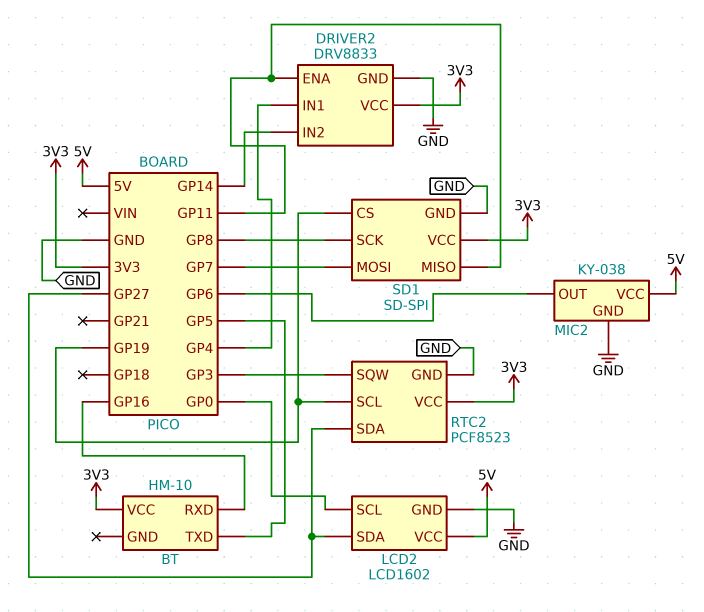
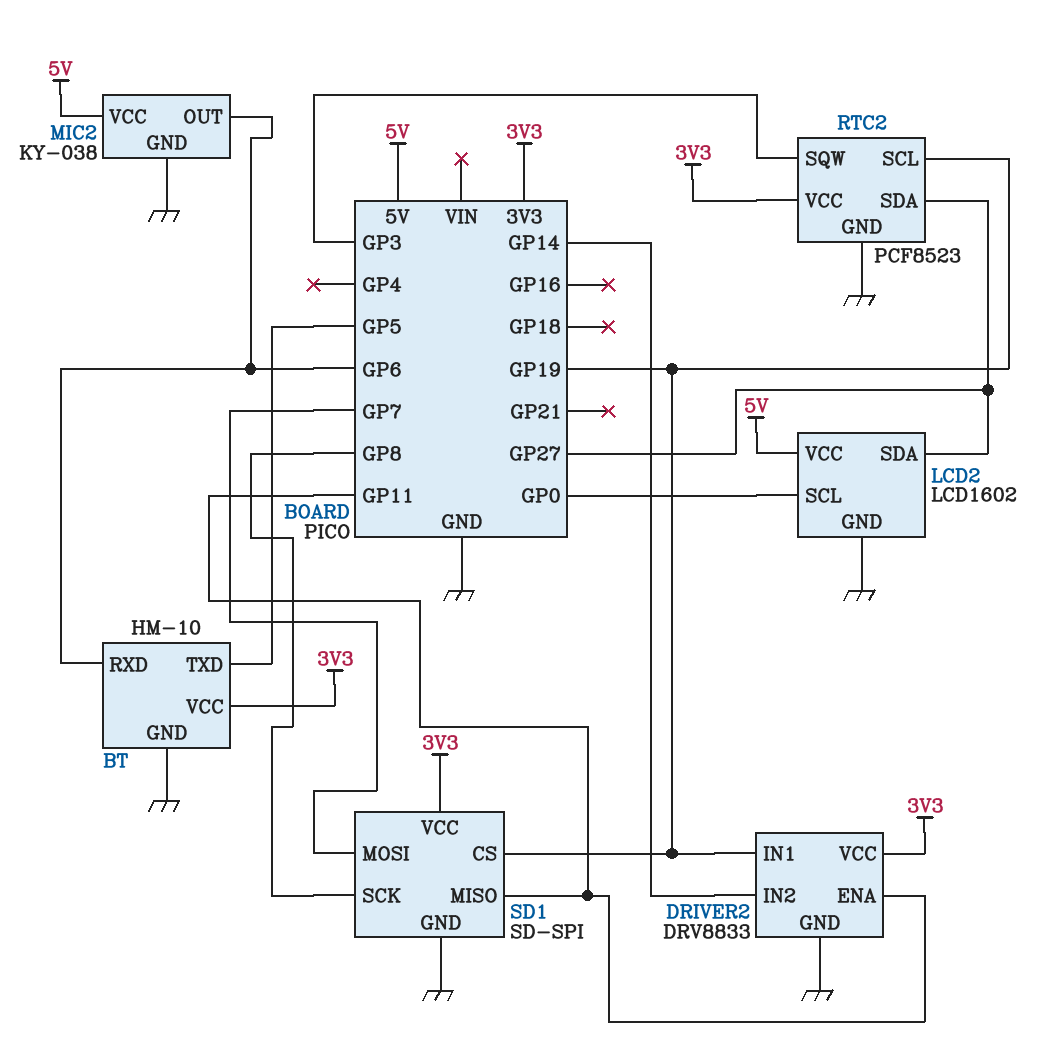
BT pin GND: none -> GND
BT pin RXD: GP16 -> GP6
DRIVER2 pin IN1: GP4 -> GP19

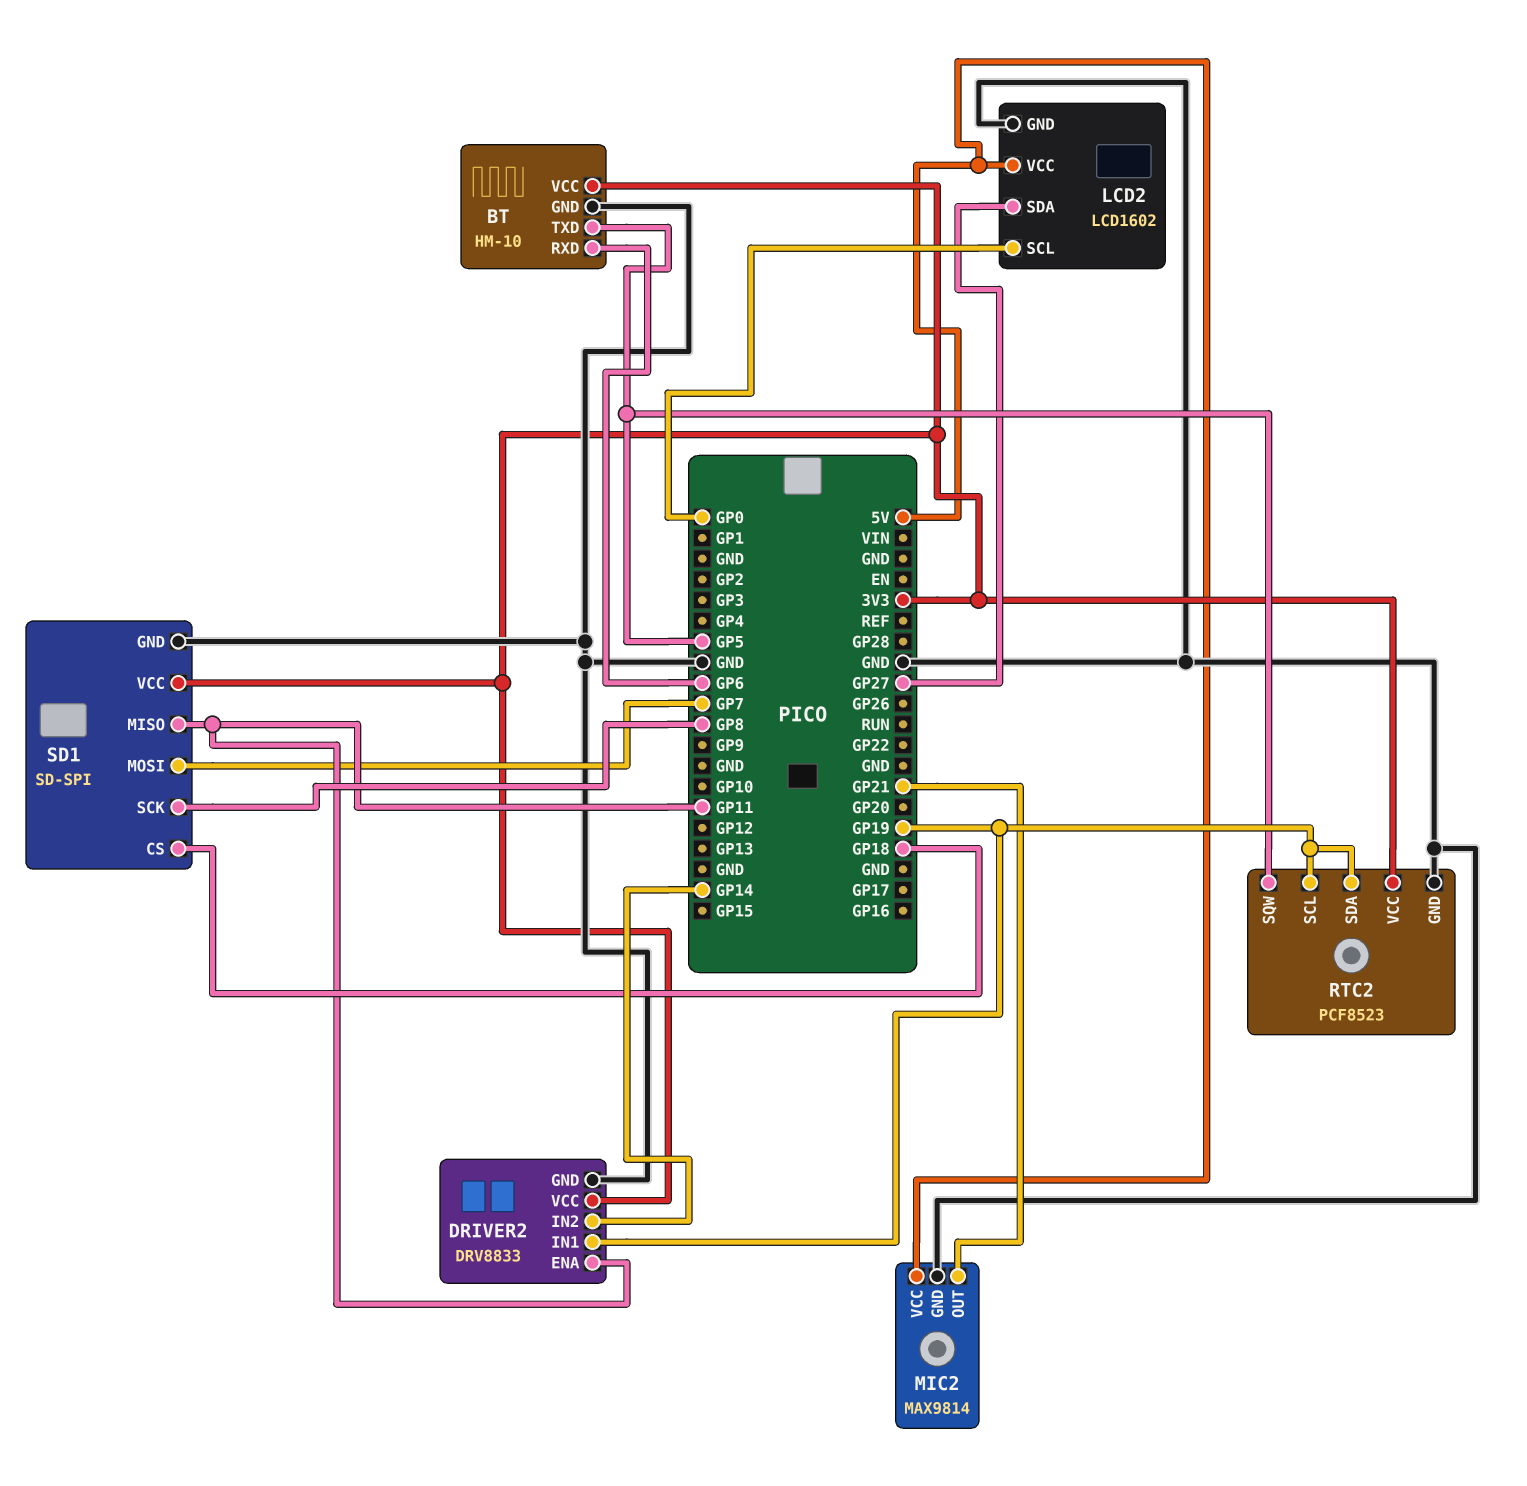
MIC2: KY-038 -> MAX9814
MIC2 pin OUT: GP6 -> GP21
RTC2 pin SDA: GP27 -> GP19
RTC2 pin SQW: GP3 -> GP5
SD1 pin CS: GP19 -> GP18

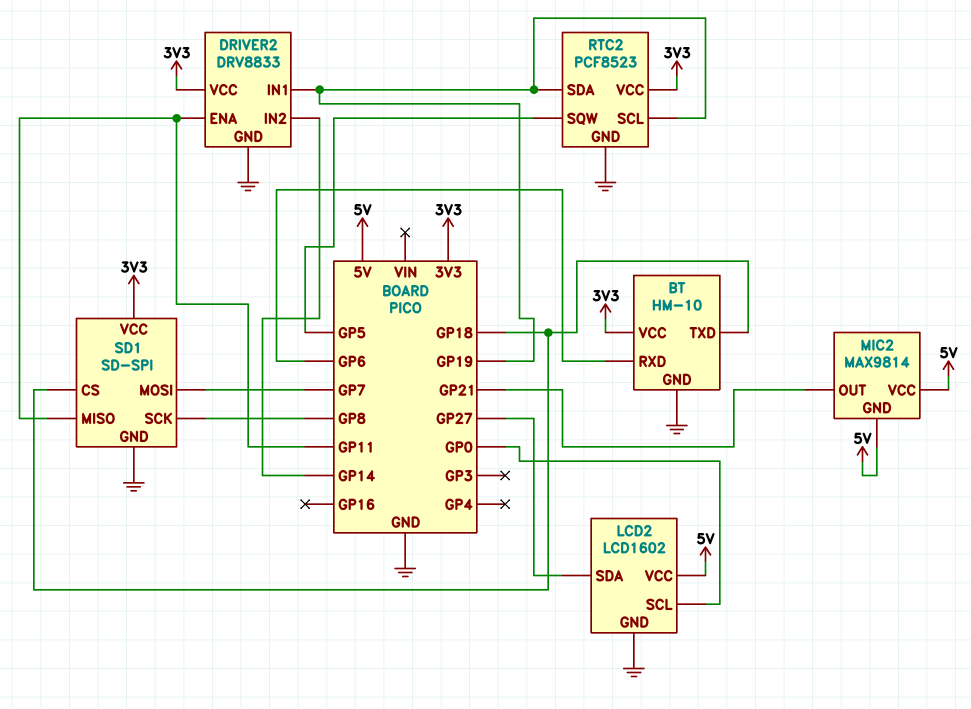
BT pin TXD: GP5 -> GP18
MIC2 pin GND: GND -> 5V

